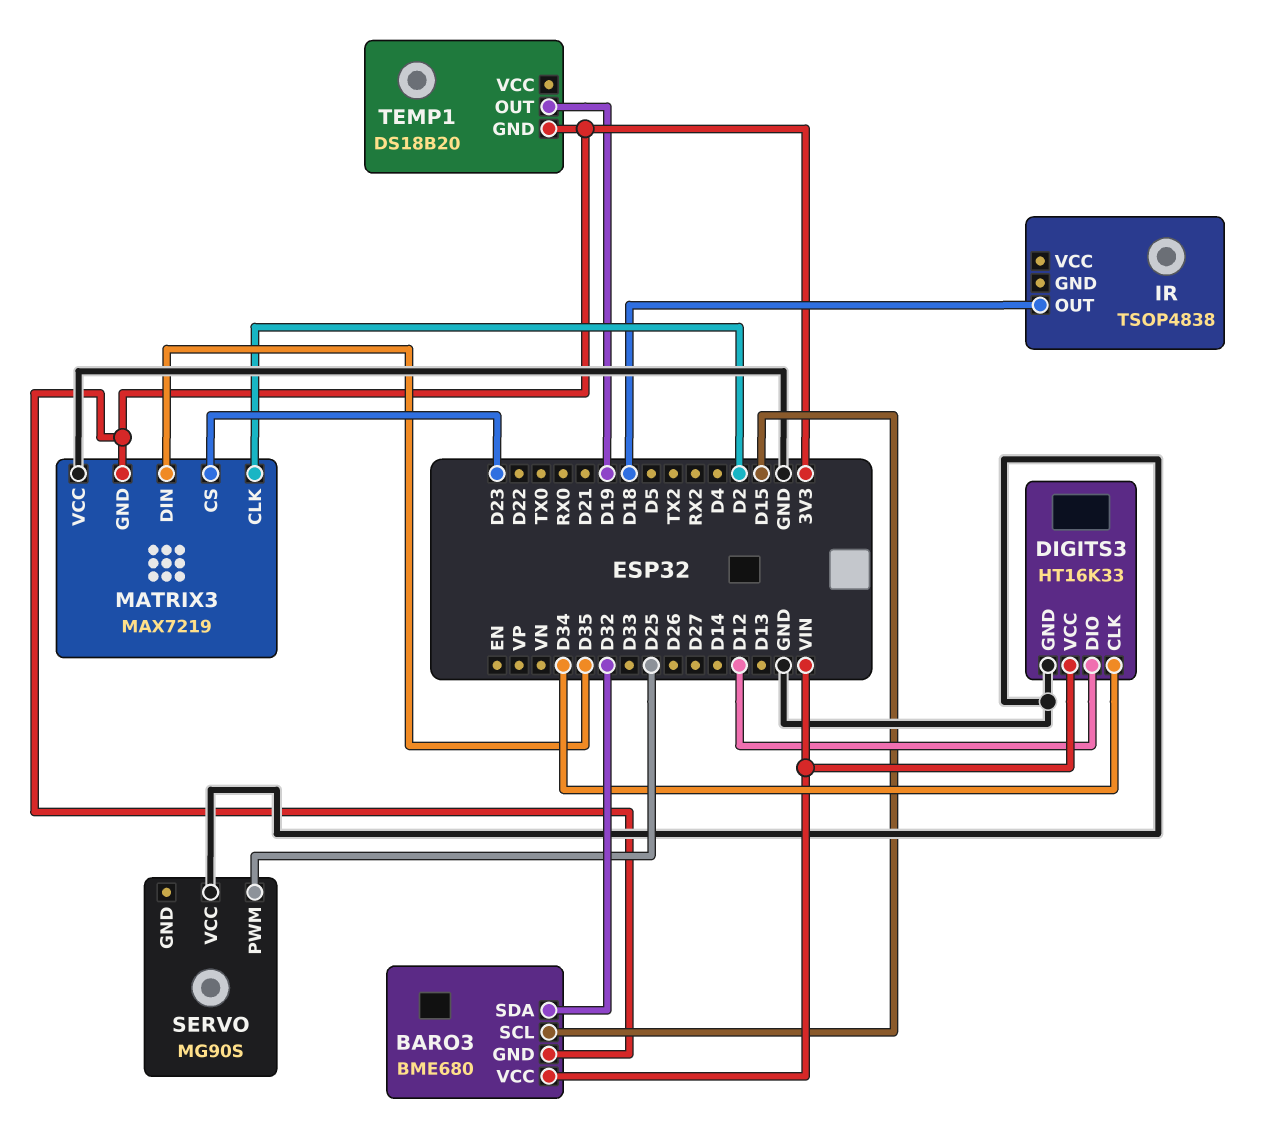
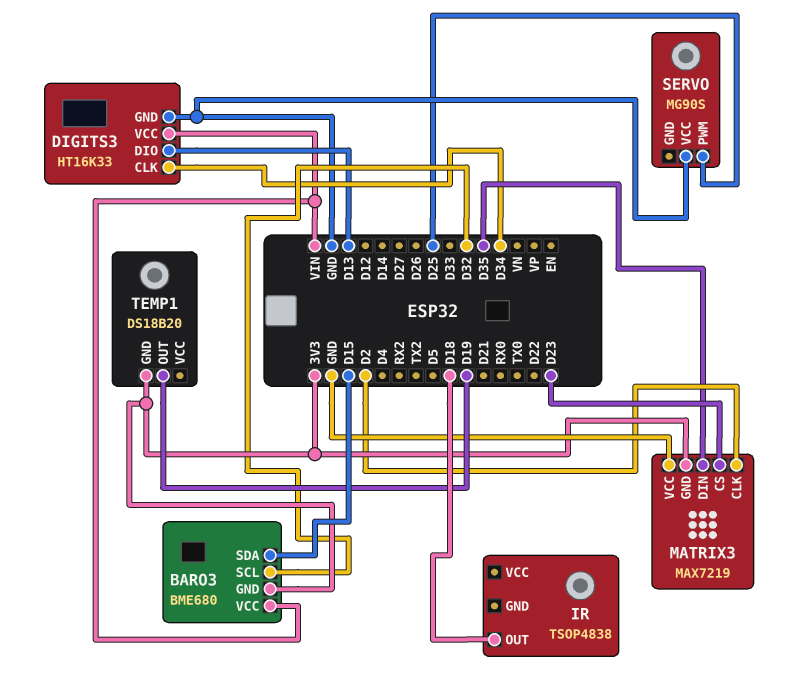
BARO3 pin SCL: D15 -> D32
BARO3 pin SDA: D32 -> D15
DIGITS3 pin DIO: D12 -> D13

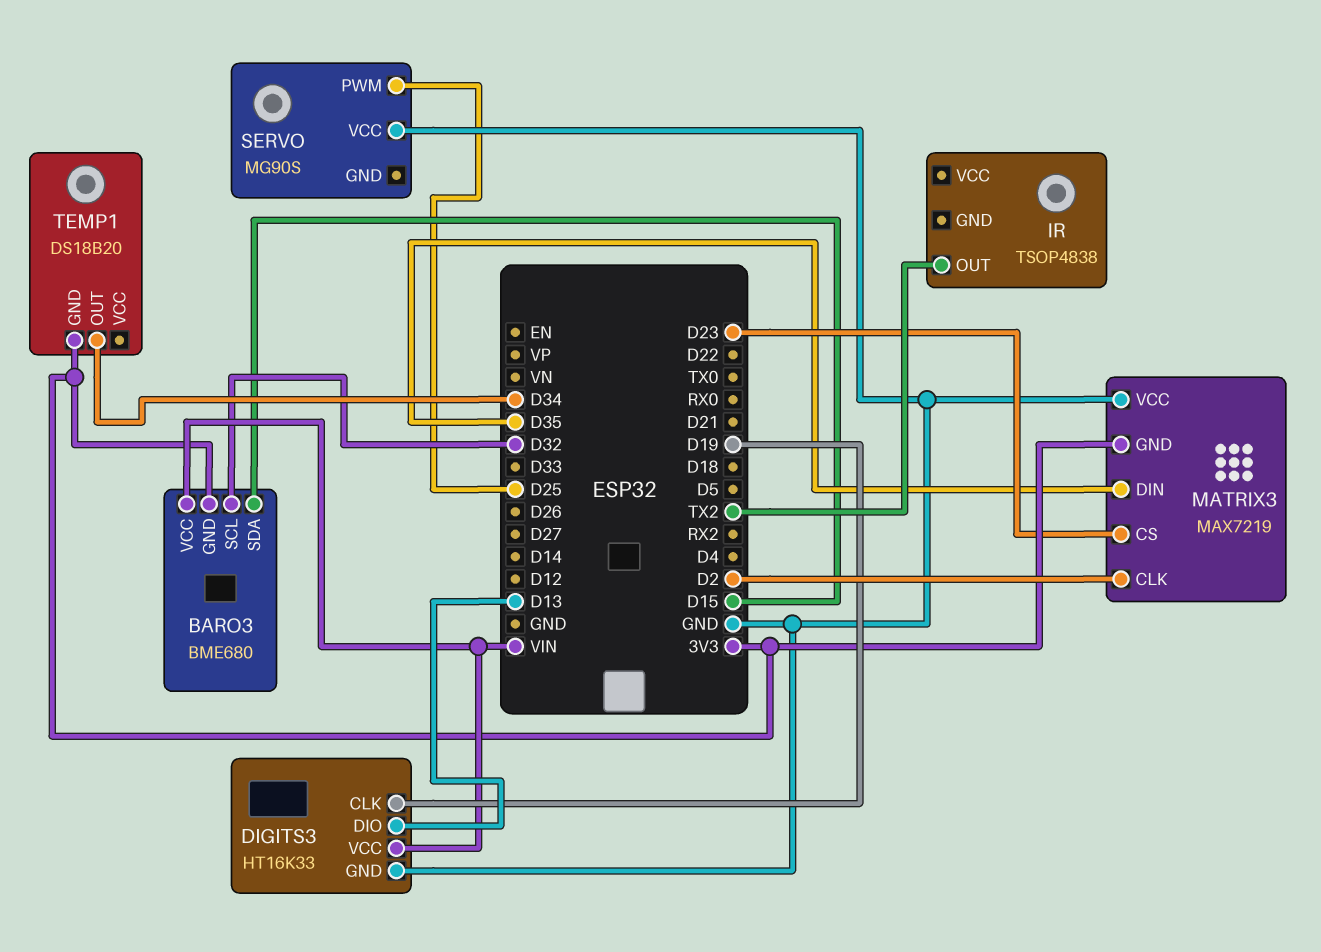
DIGITS3 pin CLK: D34 -> D19
IR pin OUT: D18 -> TX2
TEMP1 pin OUT: D19 -> D34

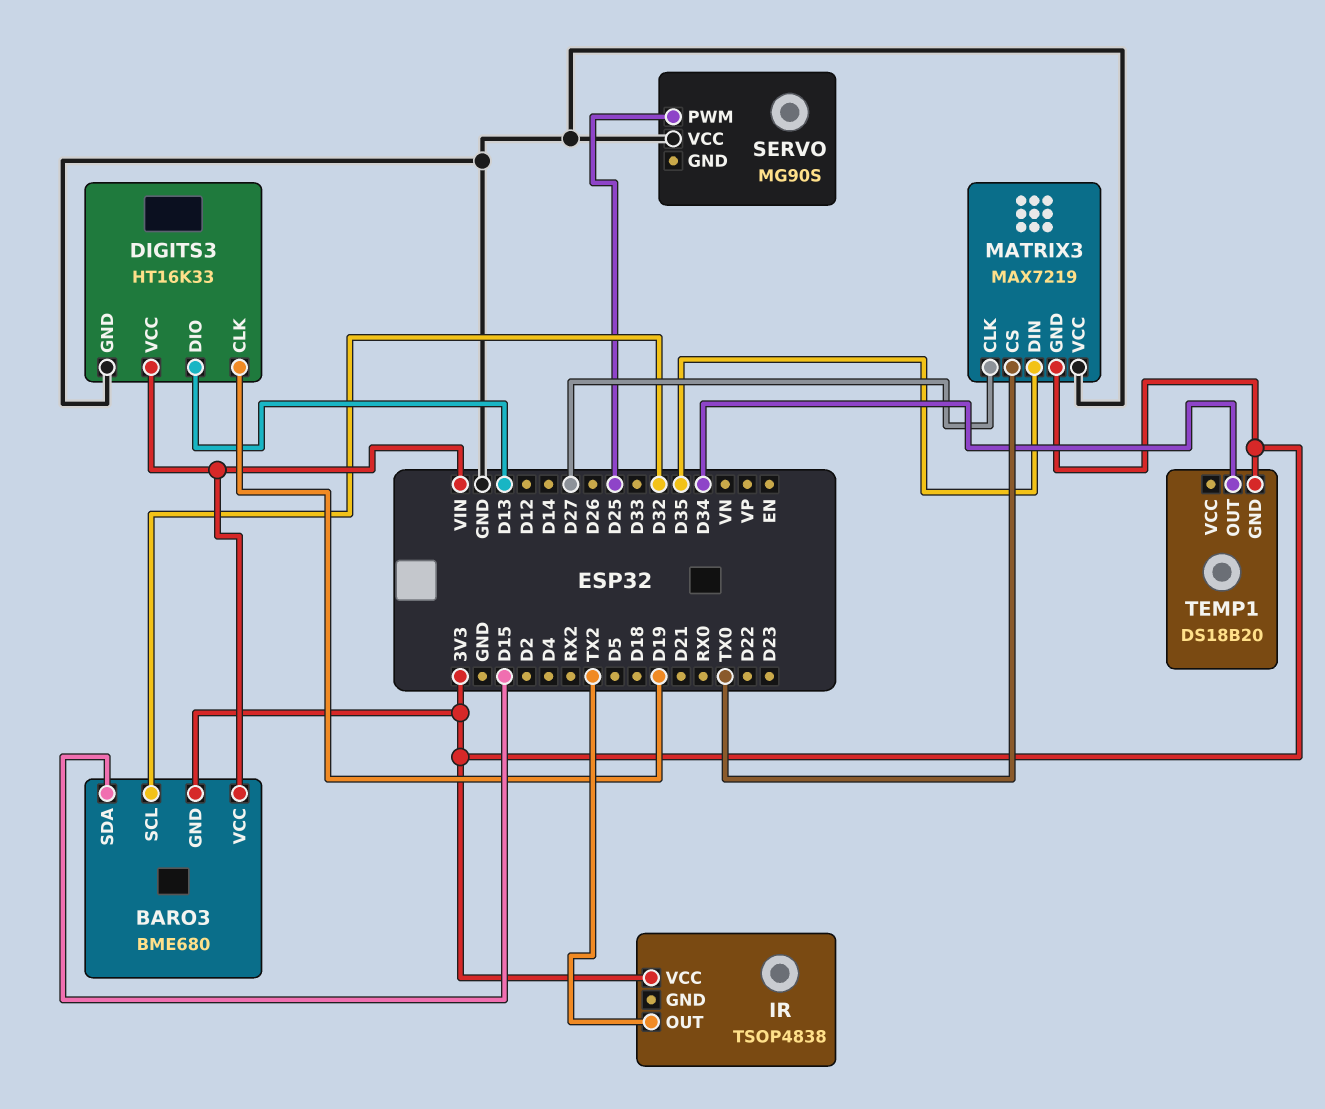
IR pin VCC: none -> 3V3
MATRIX3 pin CLK: D2 -> D27
MATRIX3 pin CS: D23 -> TX0

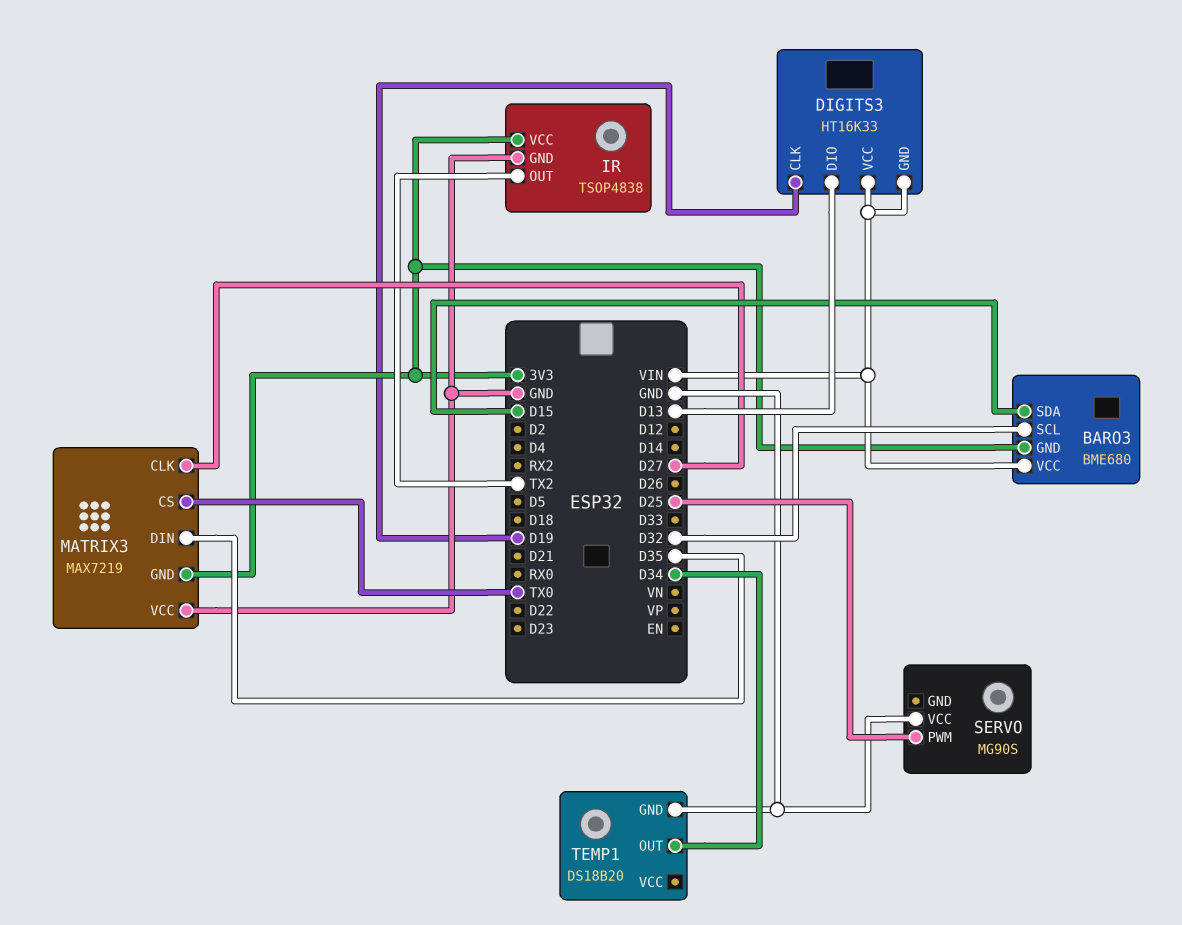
DIGITS3 pin GND: GND -> VIN
IR pin GND: none -> GND
TEMP1 pin GND: 3V3 -> GND

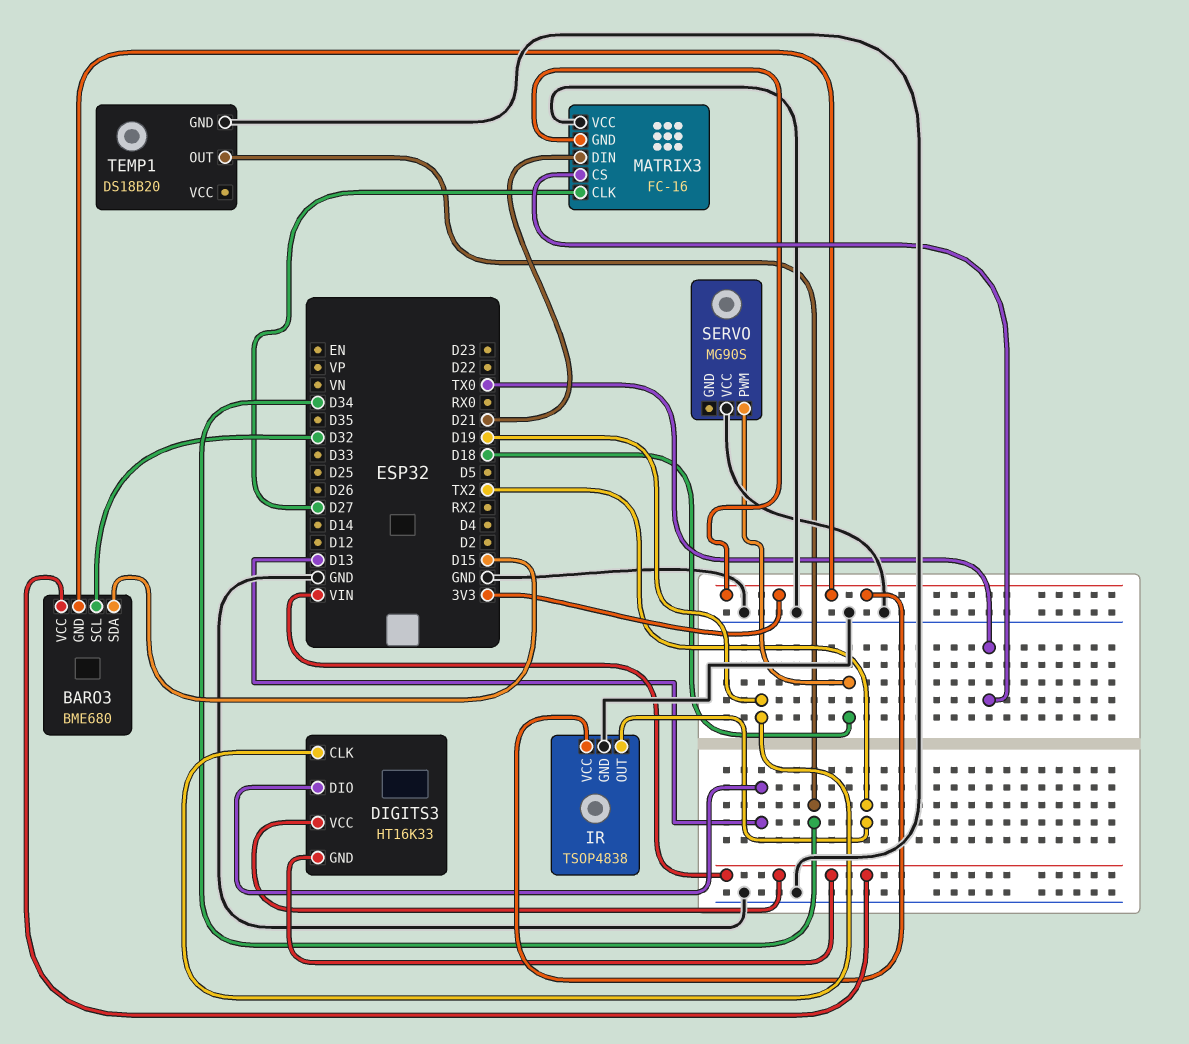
MATRIX3: MAX7219 -> FC-16
MATRIX3 pin DIN: D35 -> D21
SERVO pin PWM: D25 -> D18

